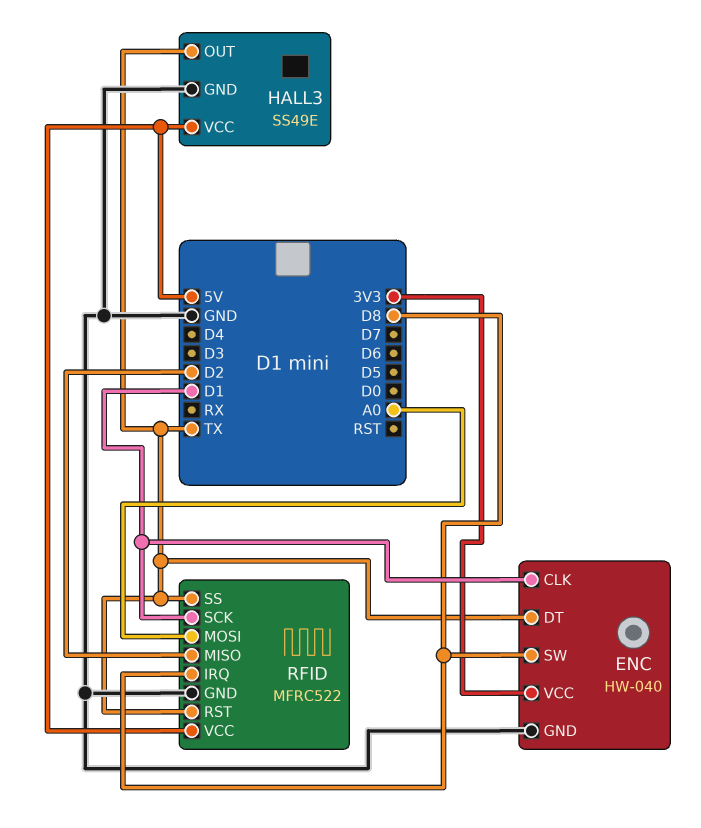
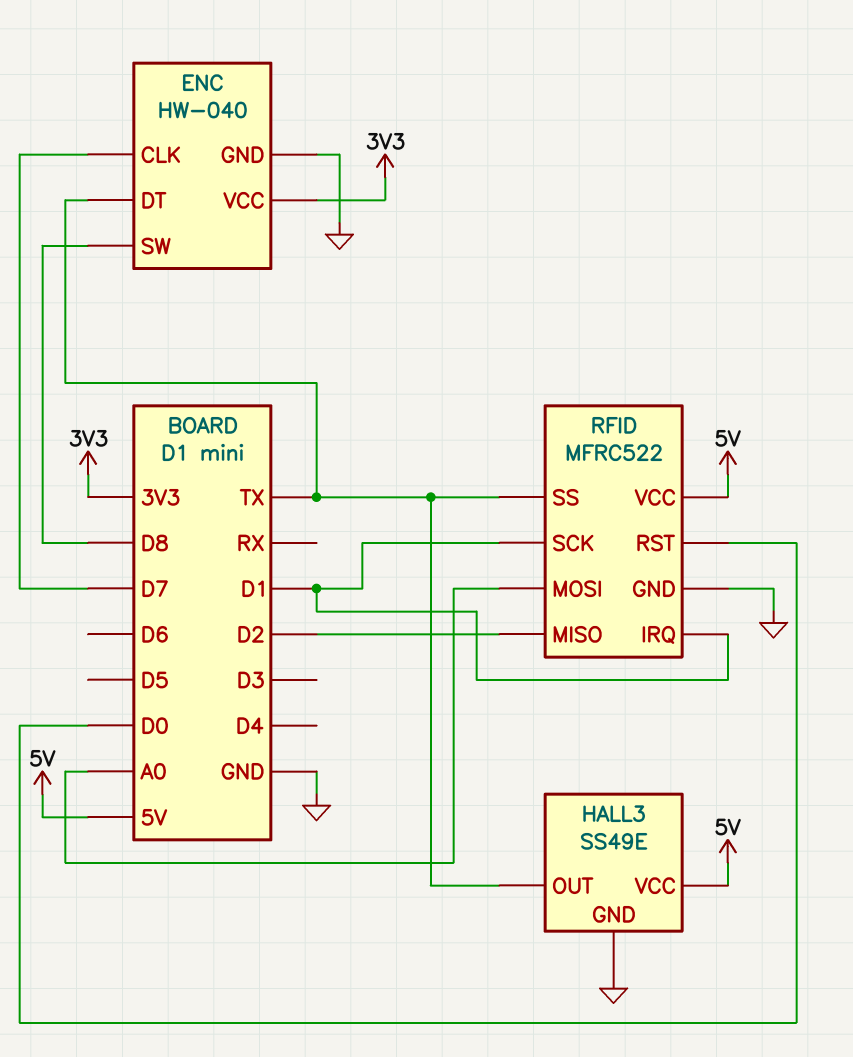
ENC pin CLK: D1 -> D7
RFID pin IRQ: D8 -> D1
RFID pin RST: TX -> D0

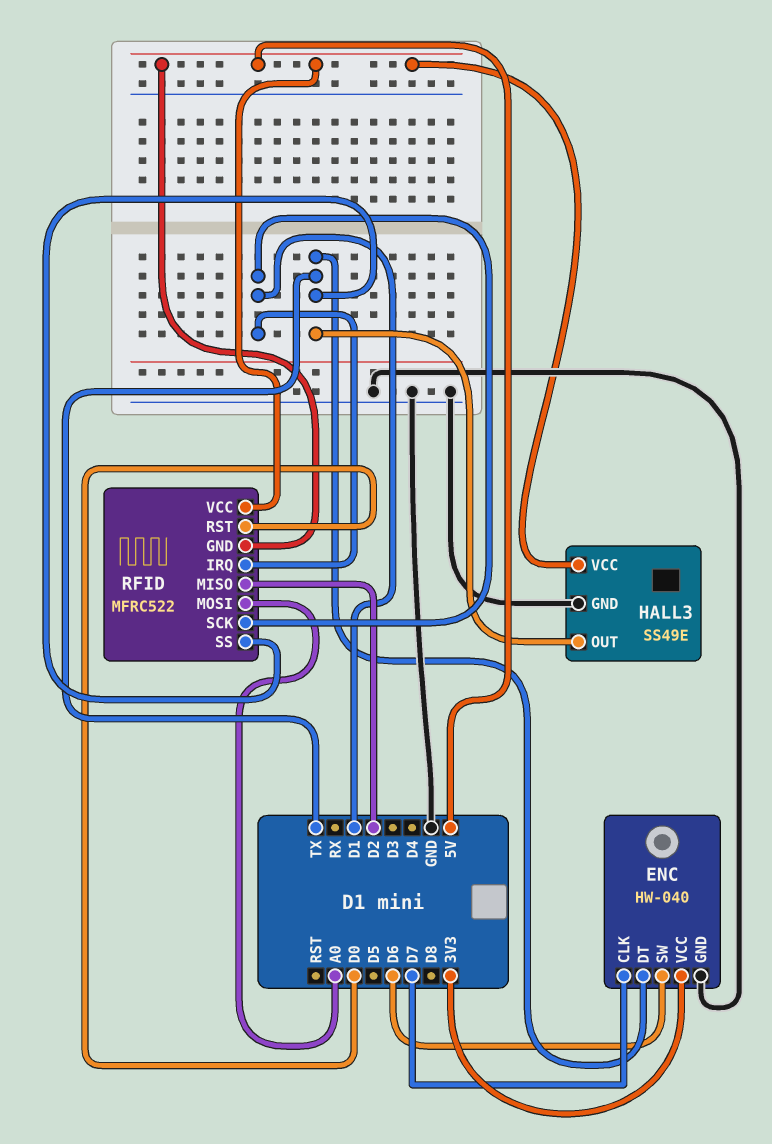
ENC pin SW: D8 -> D6
RFID pin GND: GND -> 5V

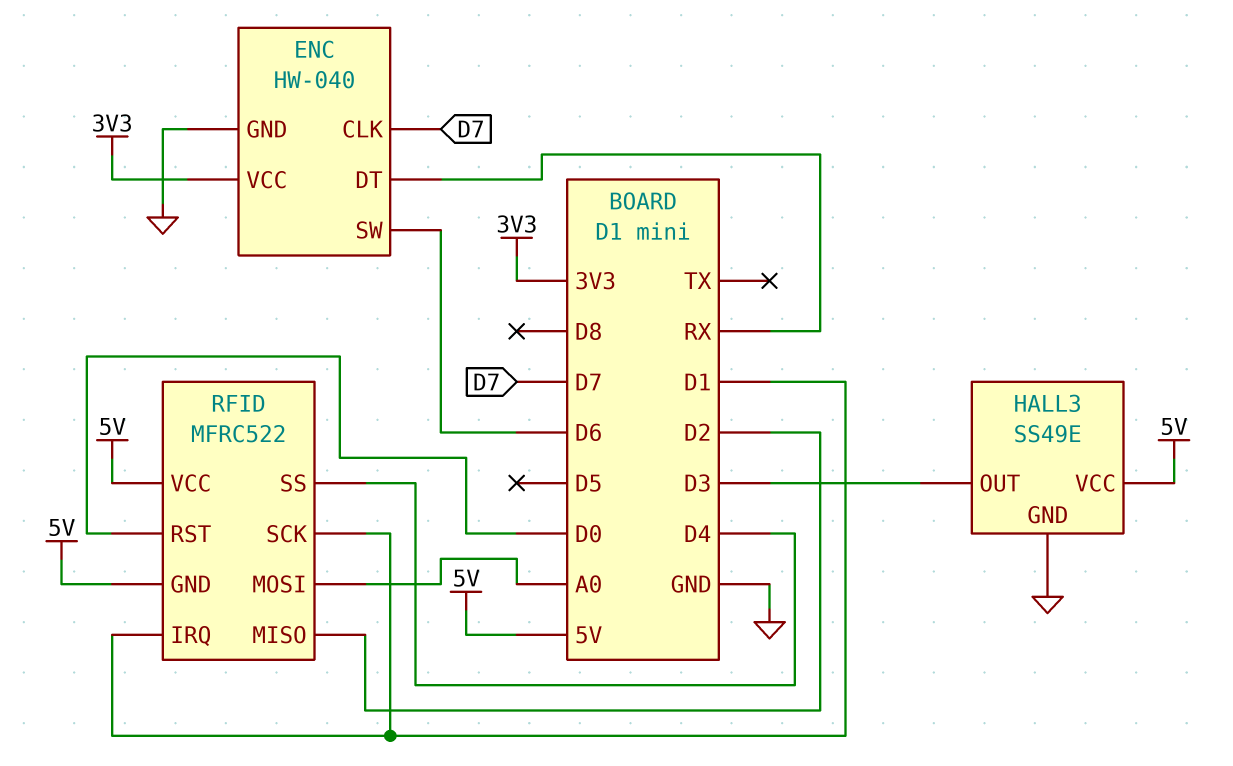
ENC pin DT: TX -> RX
HALL3 pin OUT: TX -> D3
RFID pin SS: TX -> D4

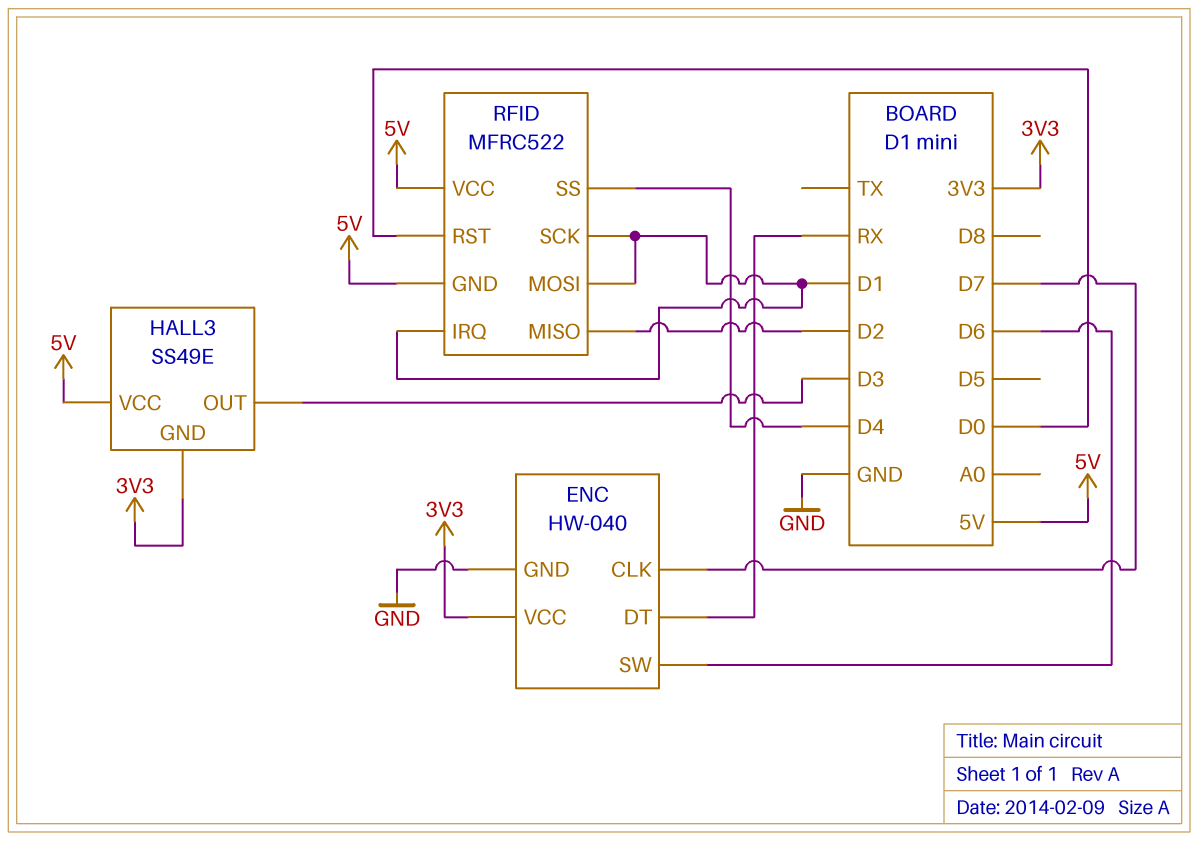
HALL3 pin GND: GND -> 3V3
RFID pin MOSI: A0 -> D1

